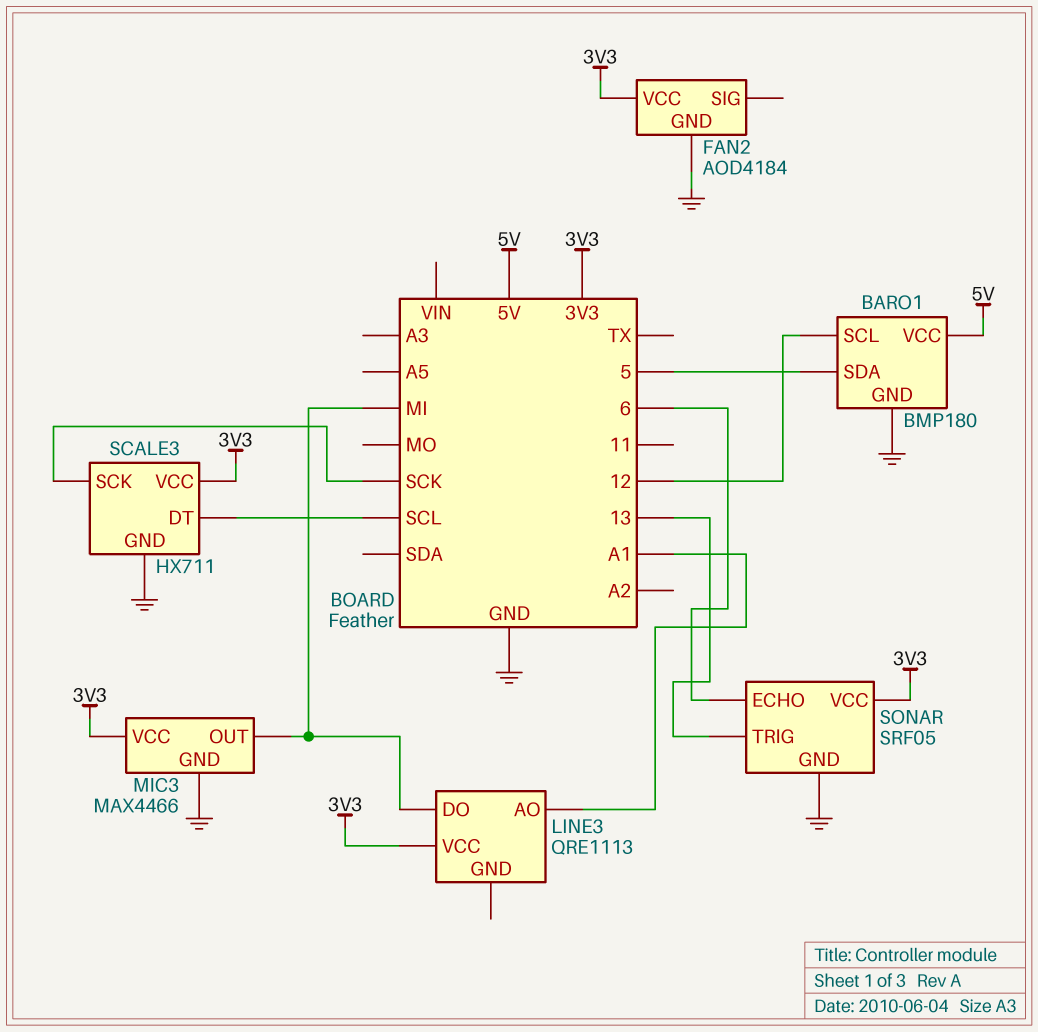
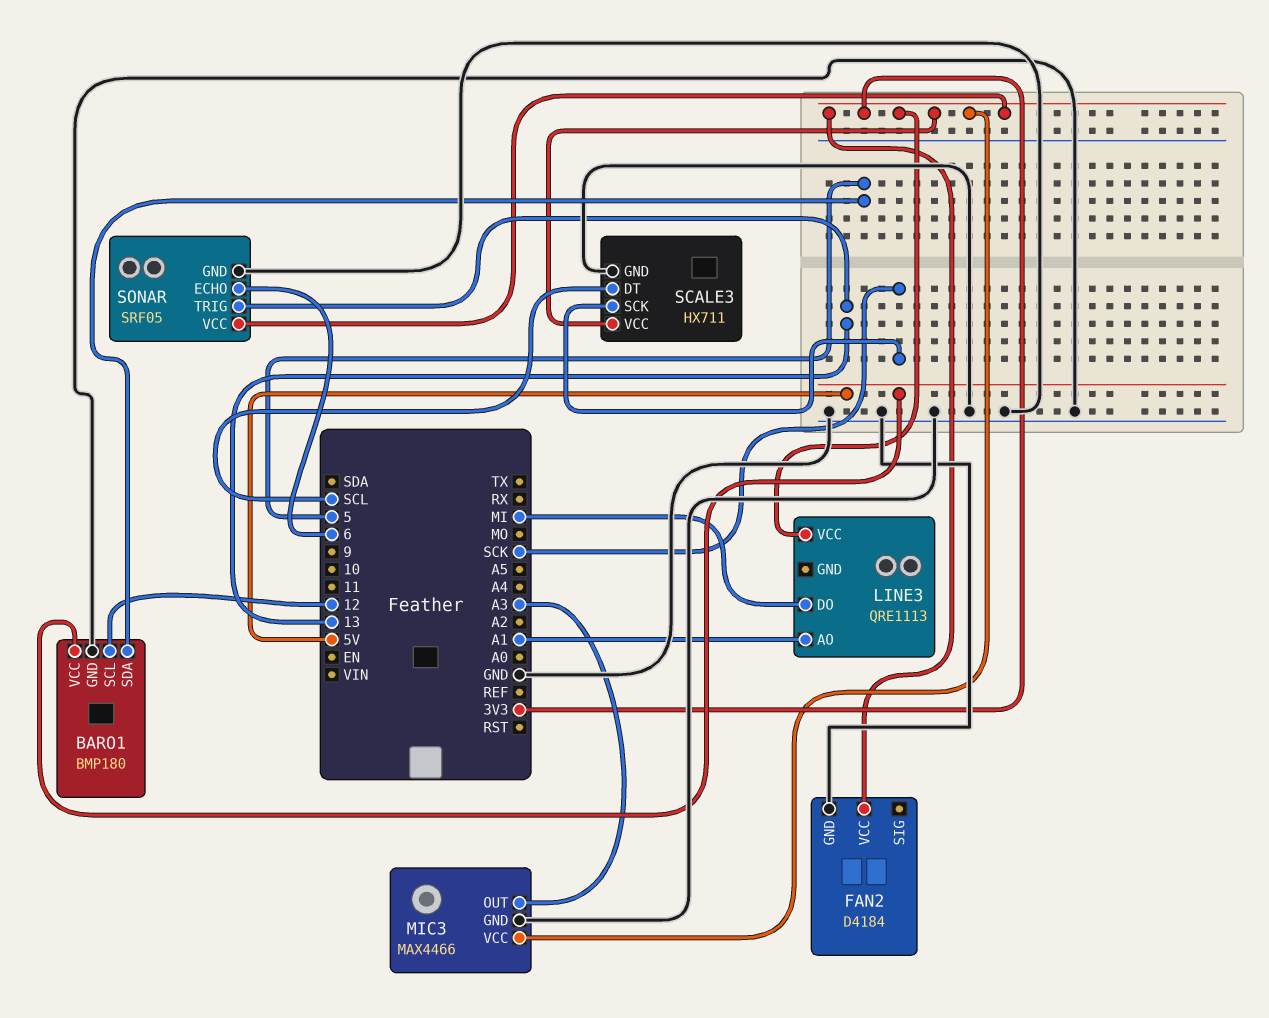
FAN2: AOD4184 -> D4184
MIC3 pin OUT: MI -> A3

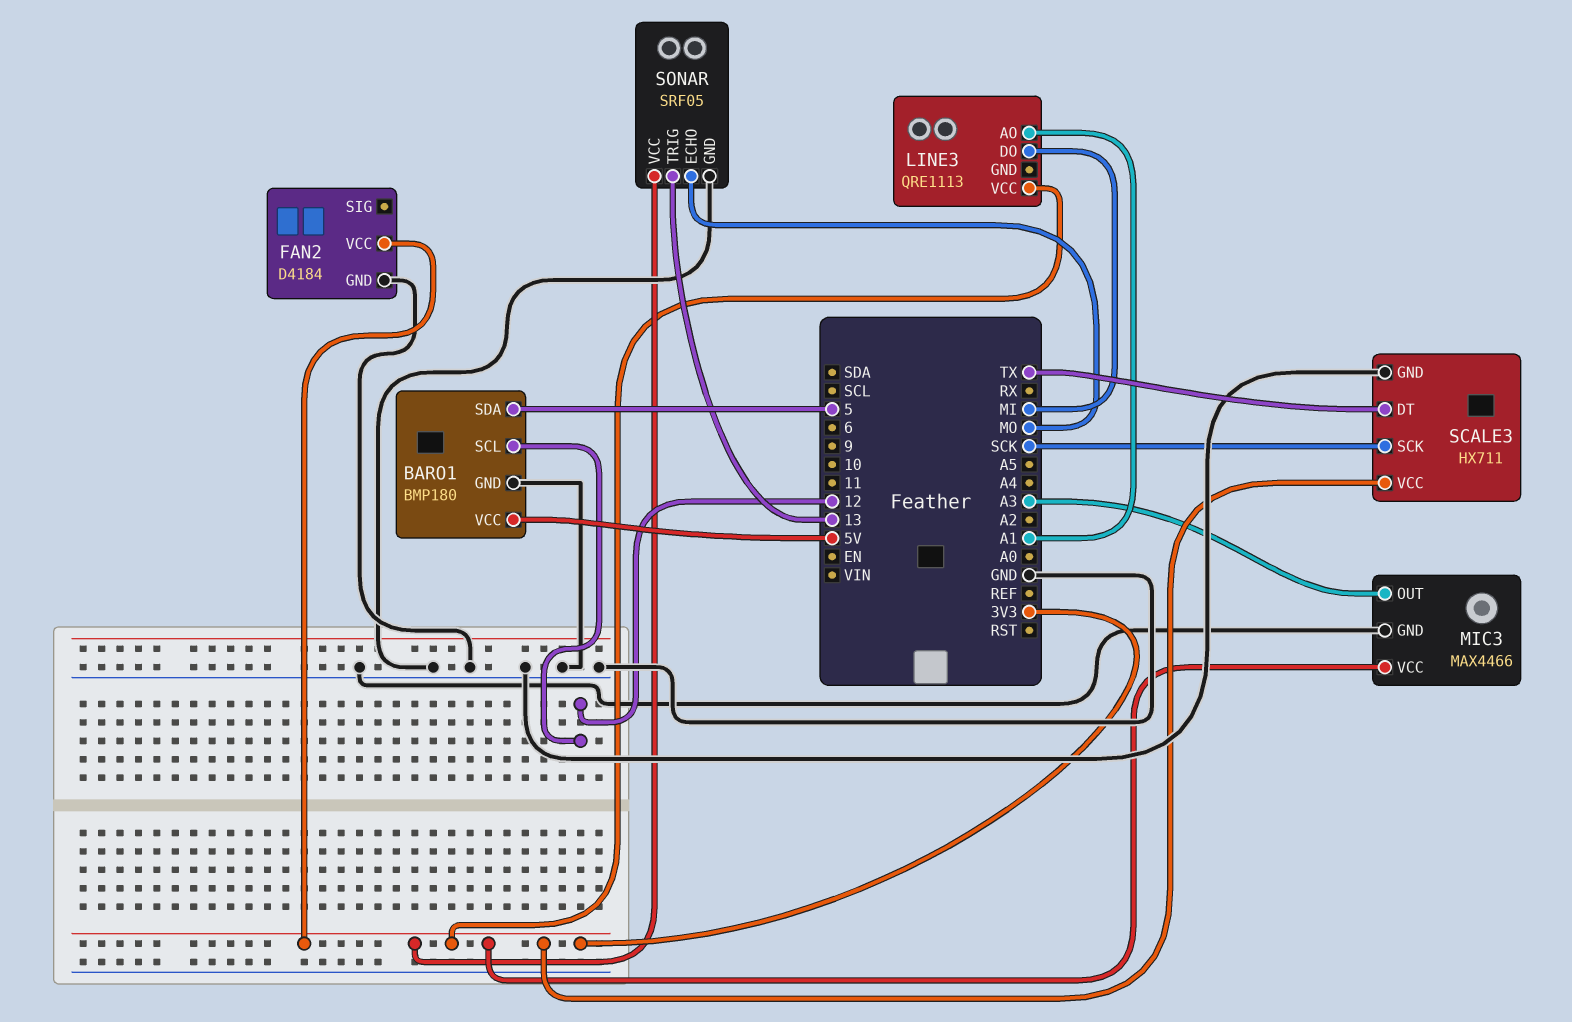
SCALE3 pin DT: SCL -> TX
SONAR pin ECHO: 6 -> MO

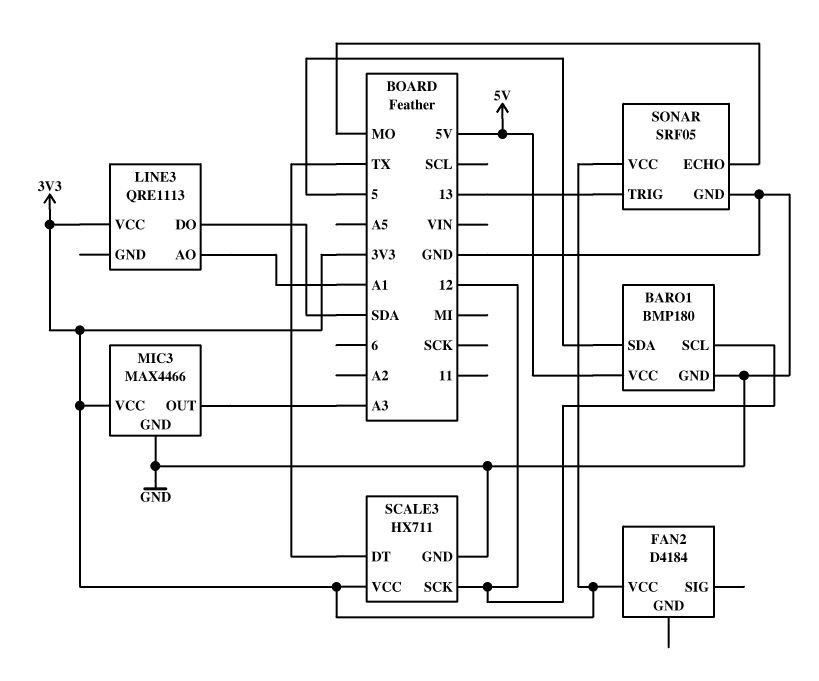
FAN2 pin GND: GND -> none
LINE3 pin DO: MI -> SDA
SCALE3 pin SCK: SCK -> 12

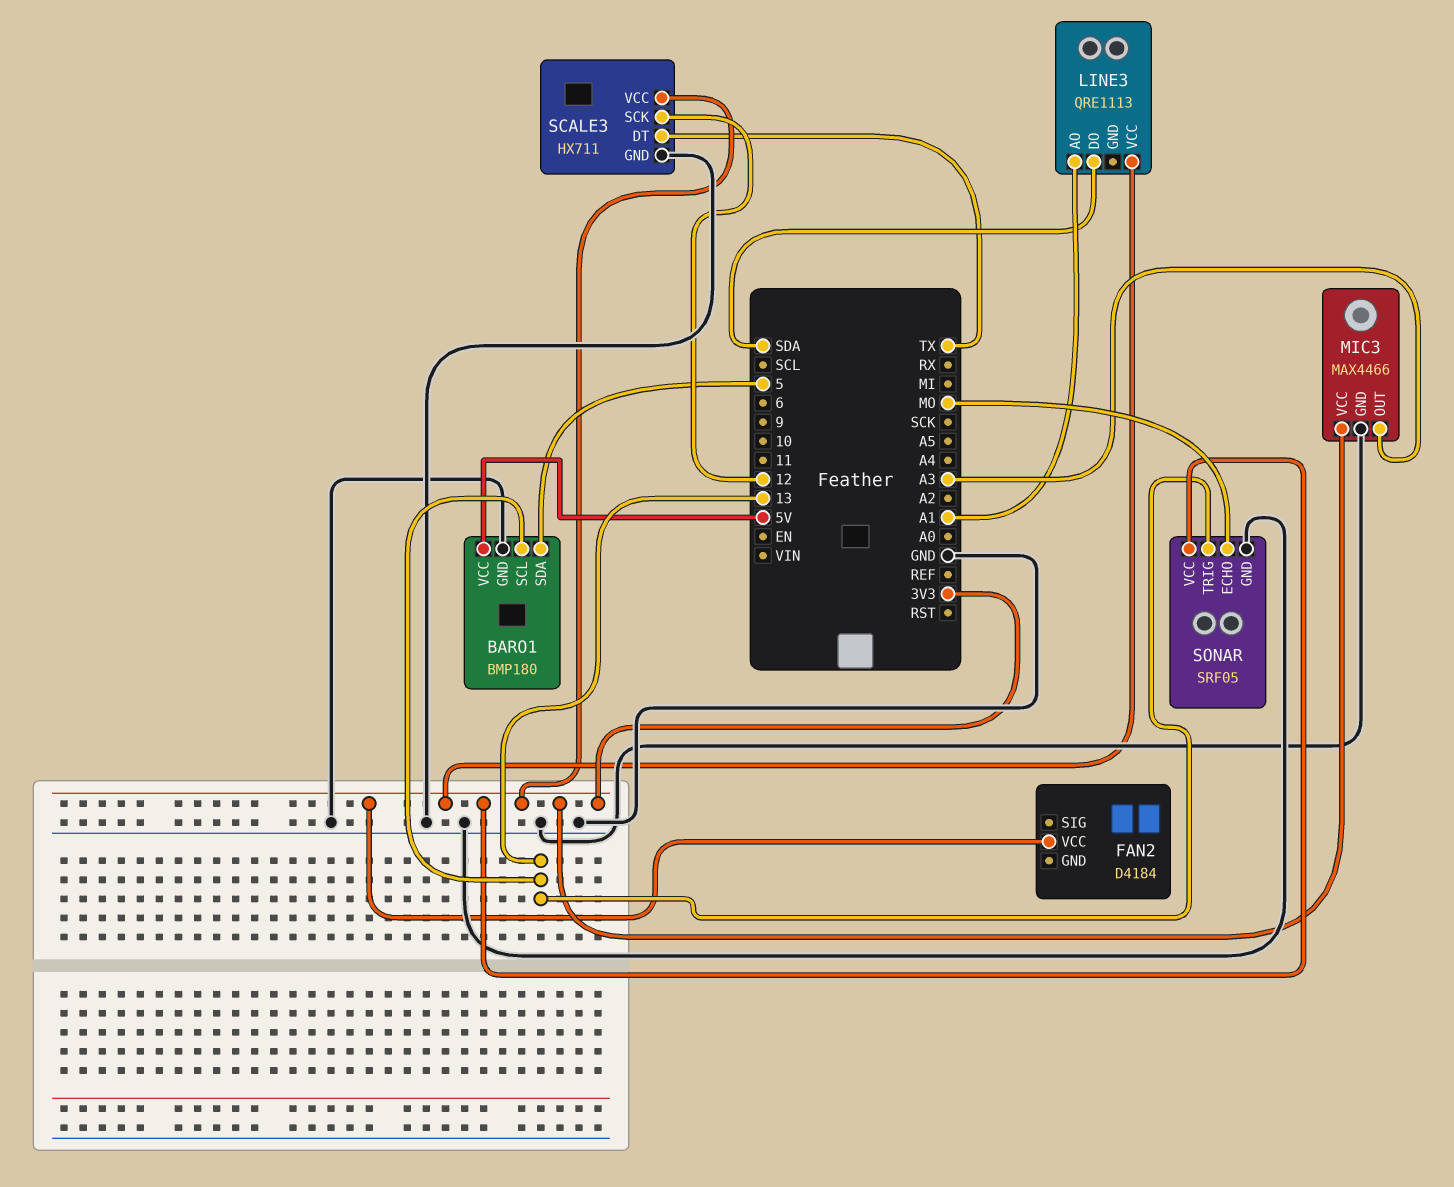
BARO1 pin SCL: 12 -> 13

